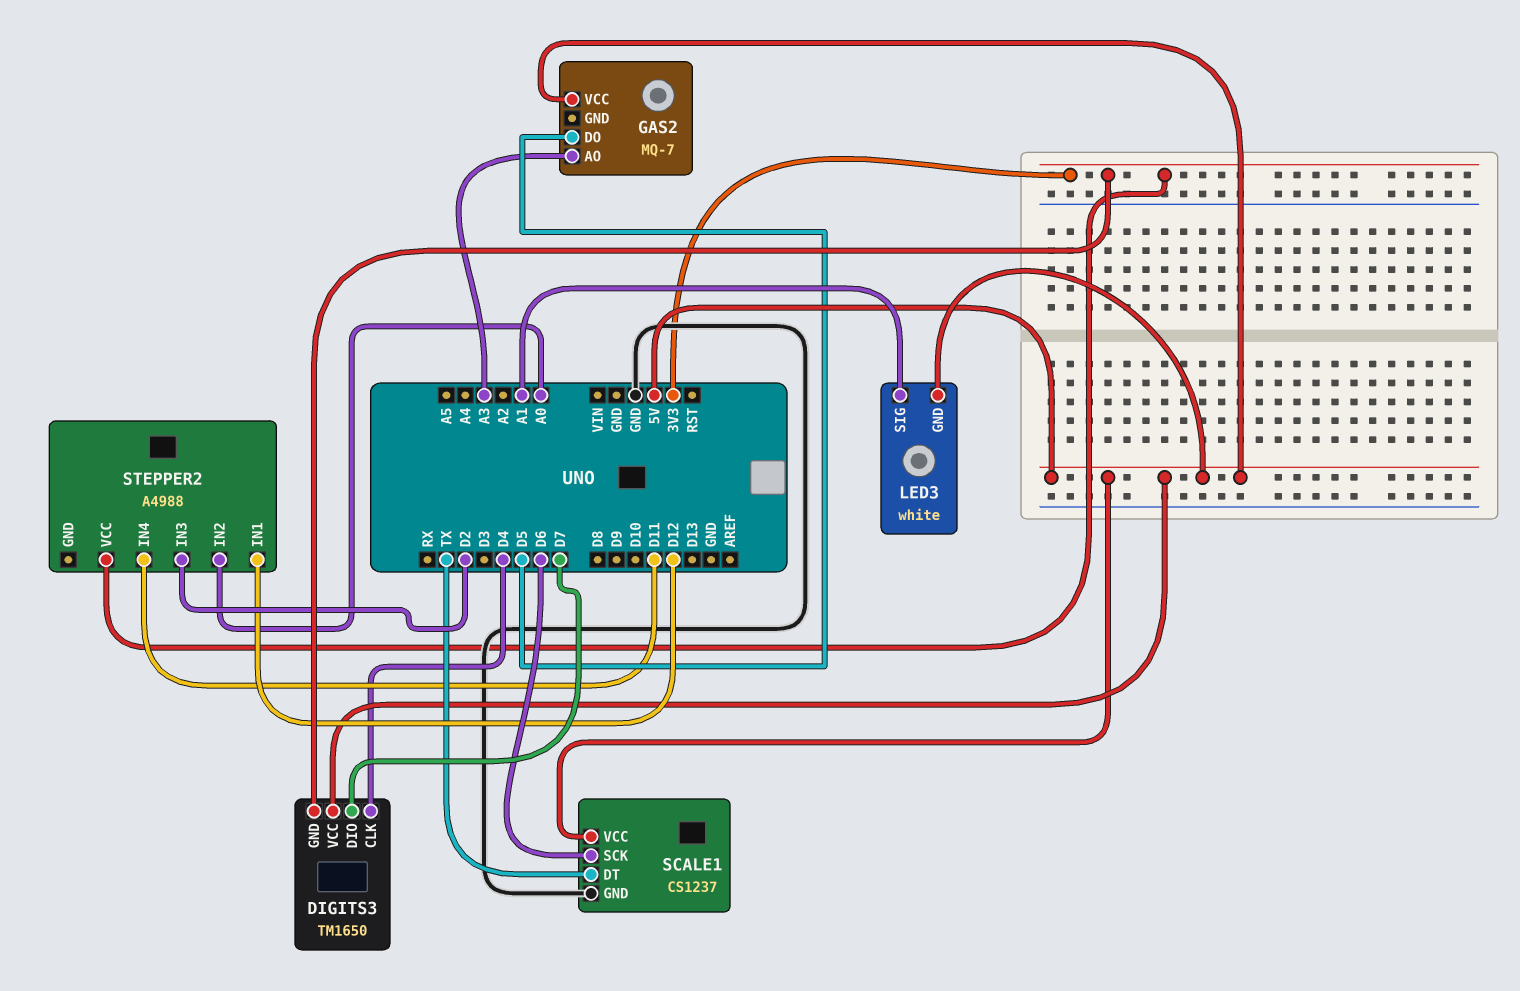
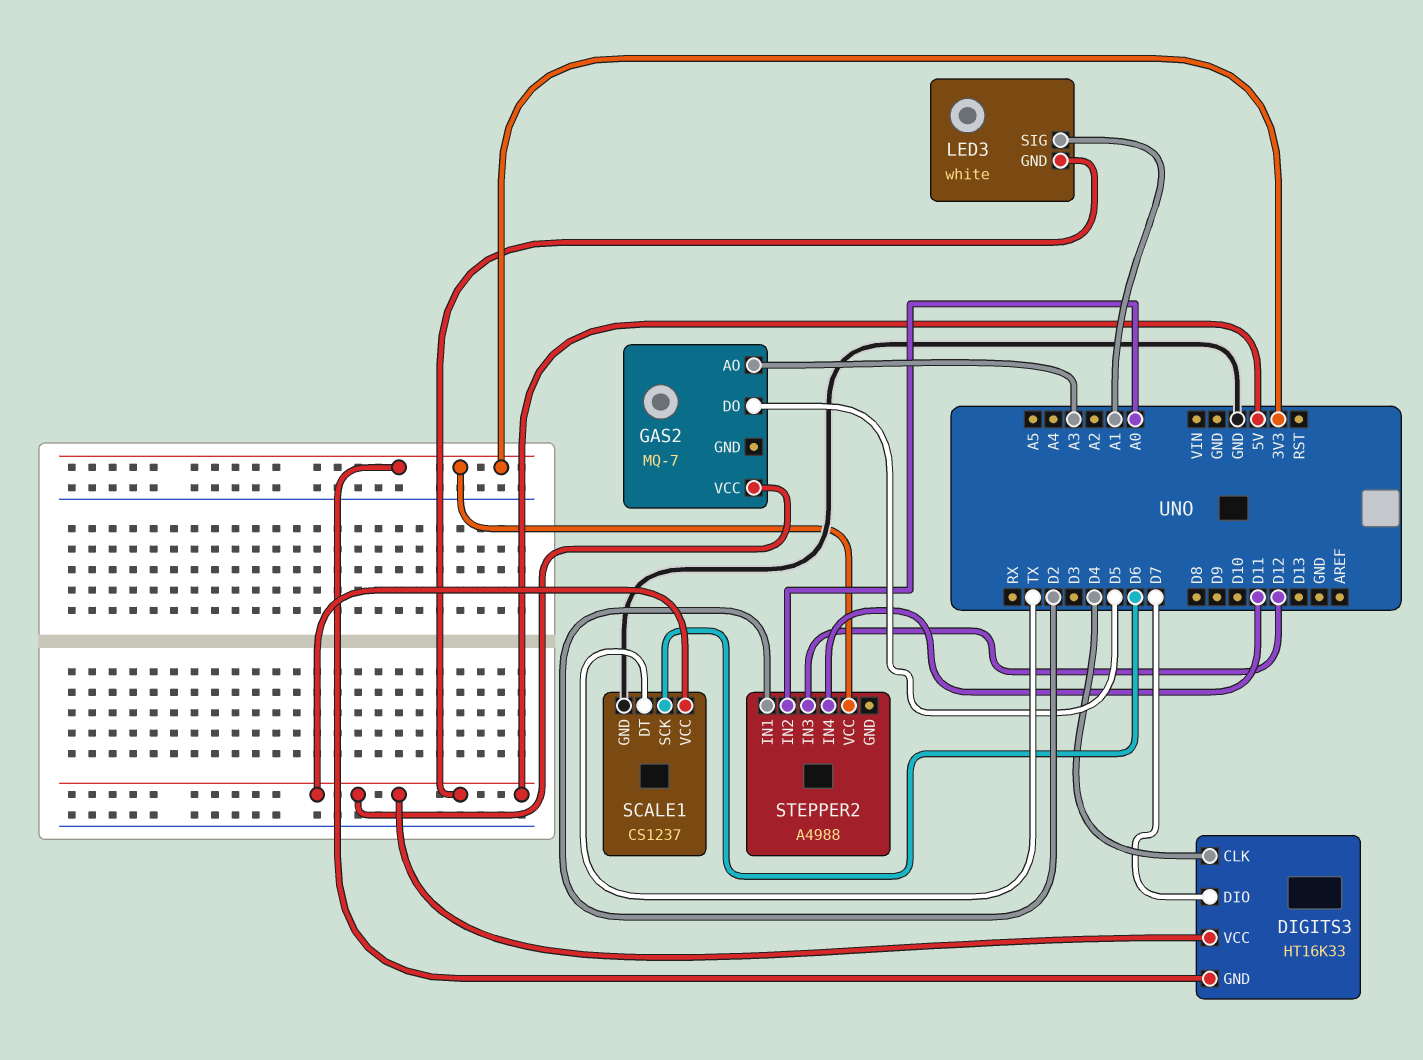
DIGITS3: TM1650 -> HT16K33
STEPPER2 pin IN1: D12 -> D2
STEPPER2 pin IN3: D2 -> D12

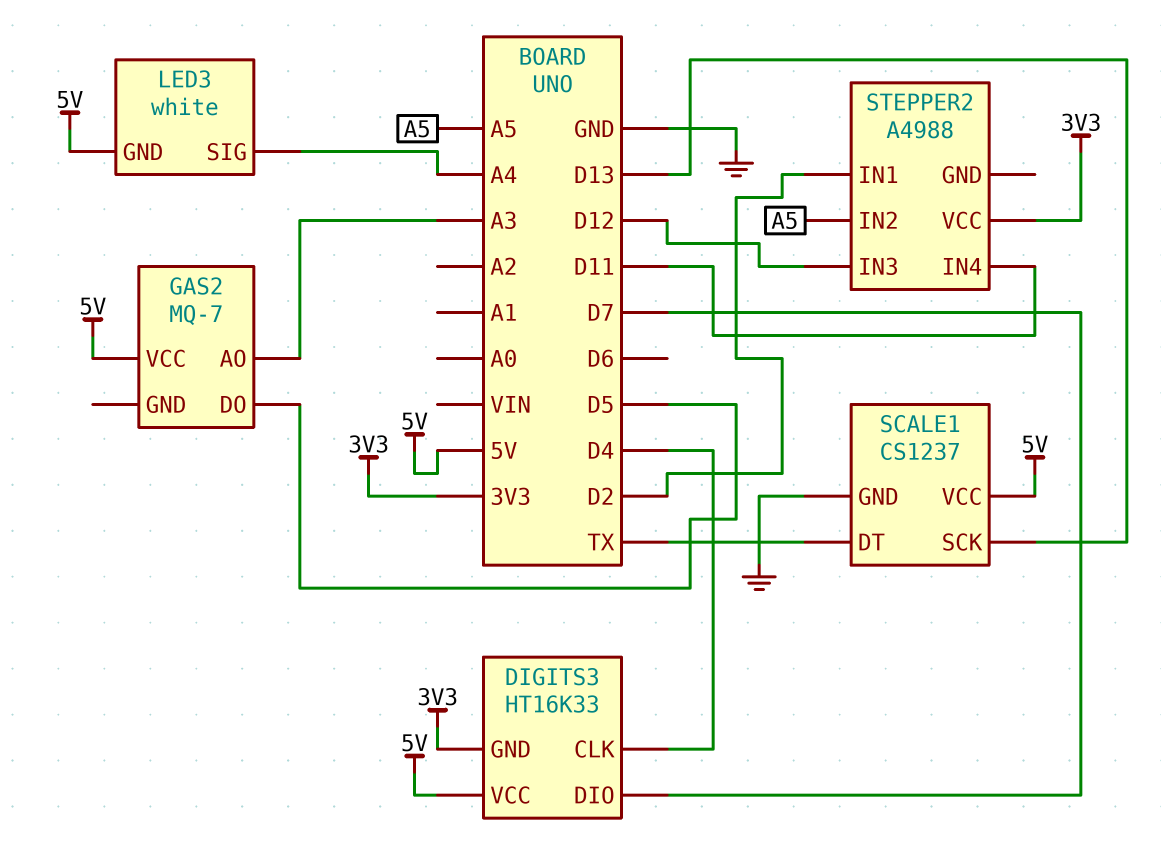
LED3 pin SIG: A1 -> A4
SCALE1 pin SCK: D6 -> D13
STEPPER2 pin IN2: A0 -> A5

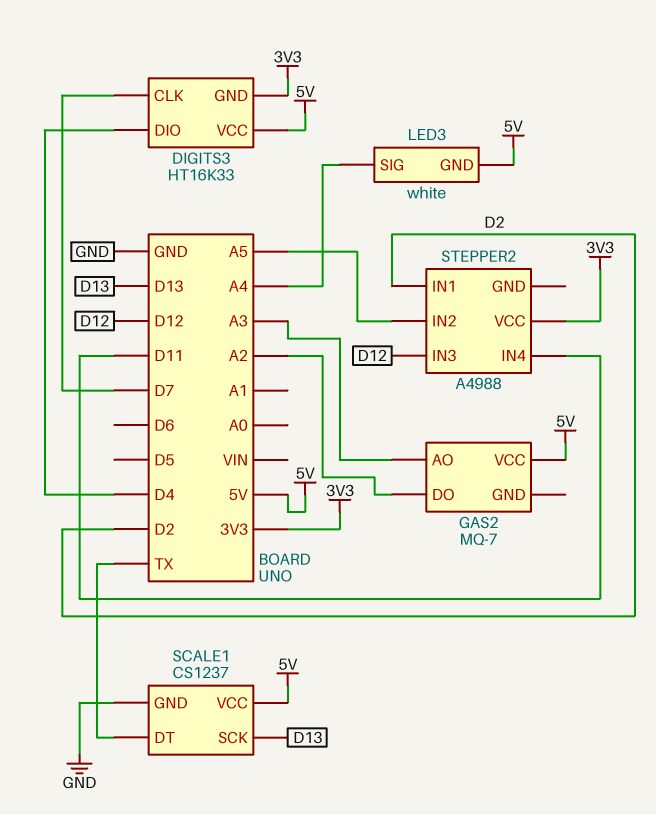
DIGITS3 pin CLK: D4 -> D7
DIGITS3 pin DIO: D7 -> D4
GAS2 pin DO: D5 -> A2

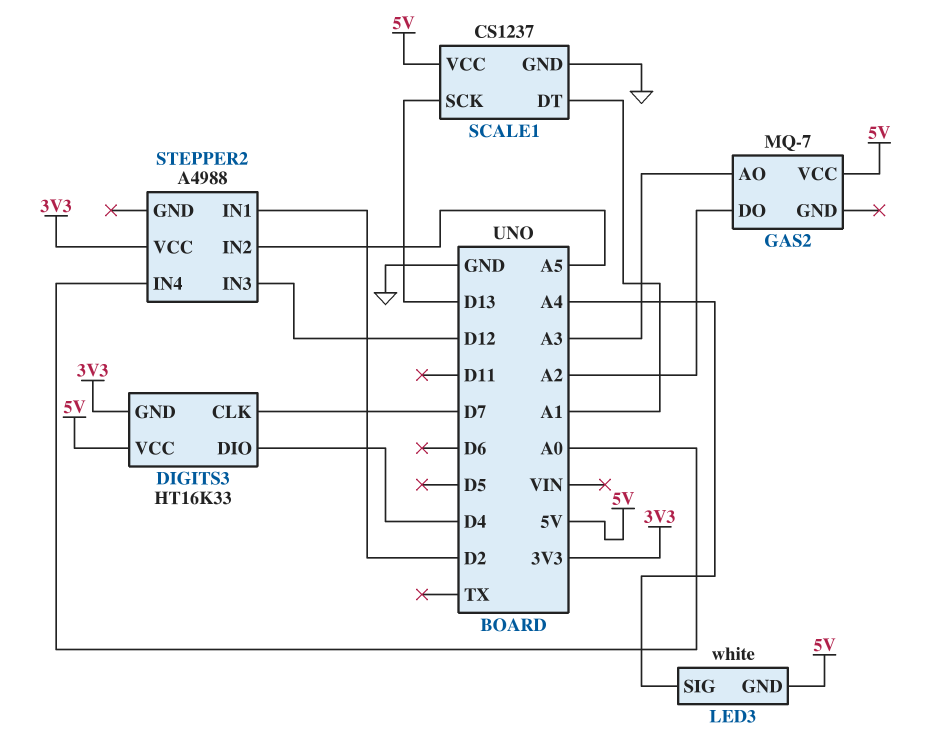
SCALE1 pin DT: TX -> A1
STEPPER2 pin IN4: D11 -> A0

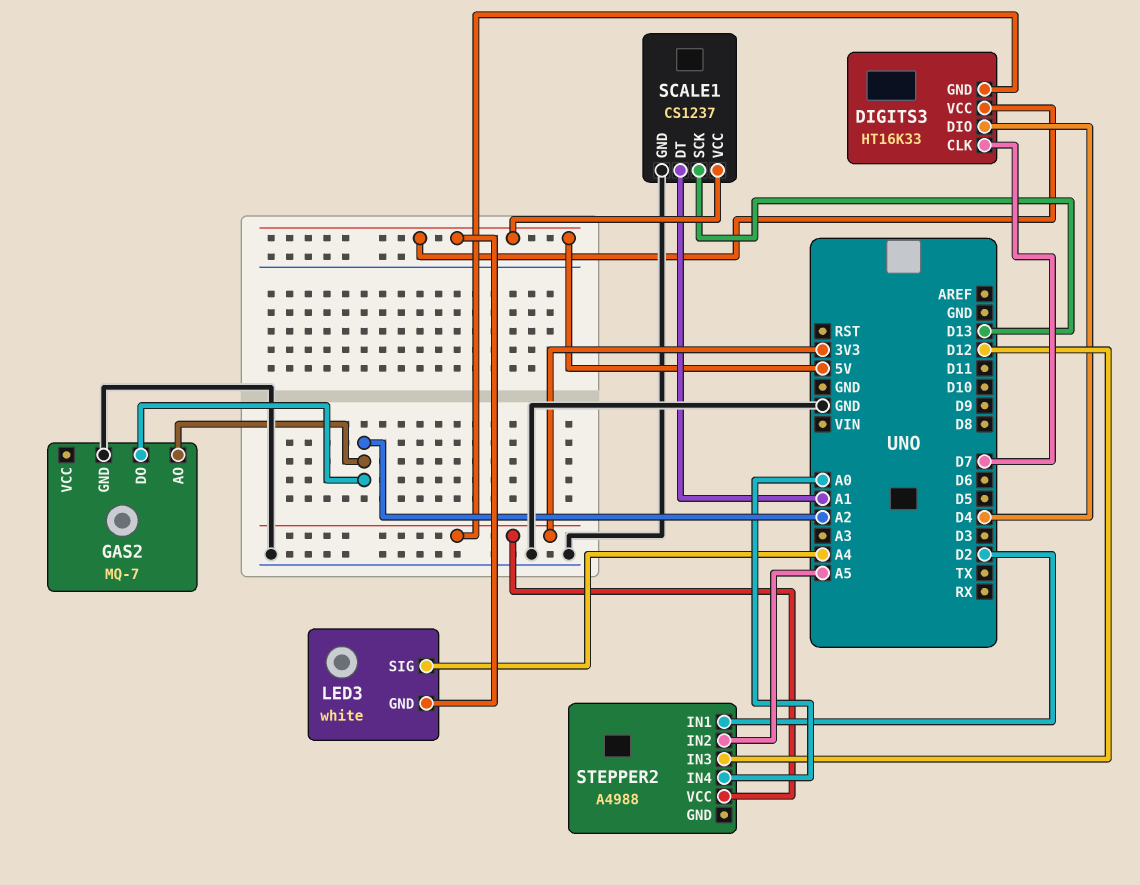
GAS2 pin AO: A3 -> A2
GAS2 pin GND: none -> GND
GAS2 pin VCC: 5V -> none

